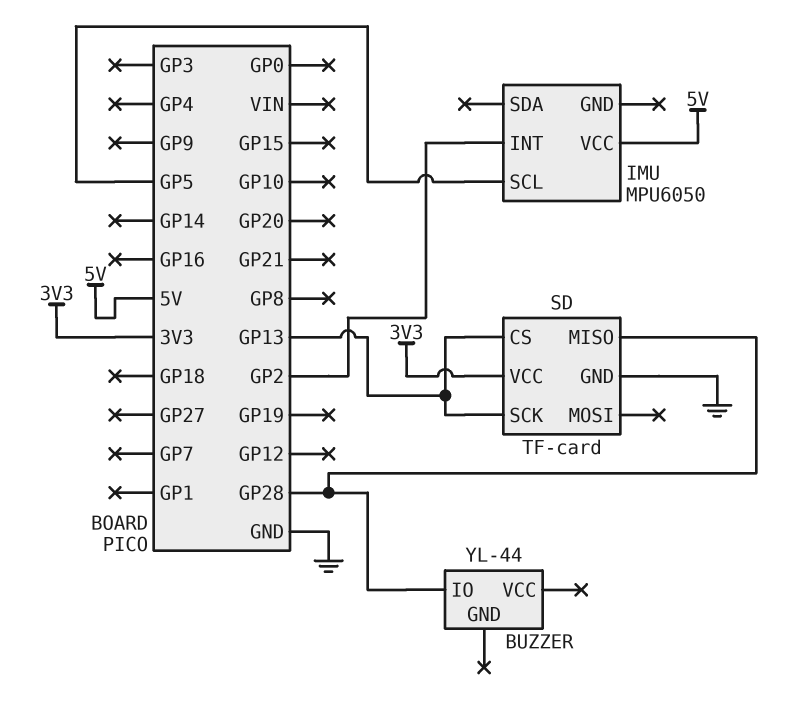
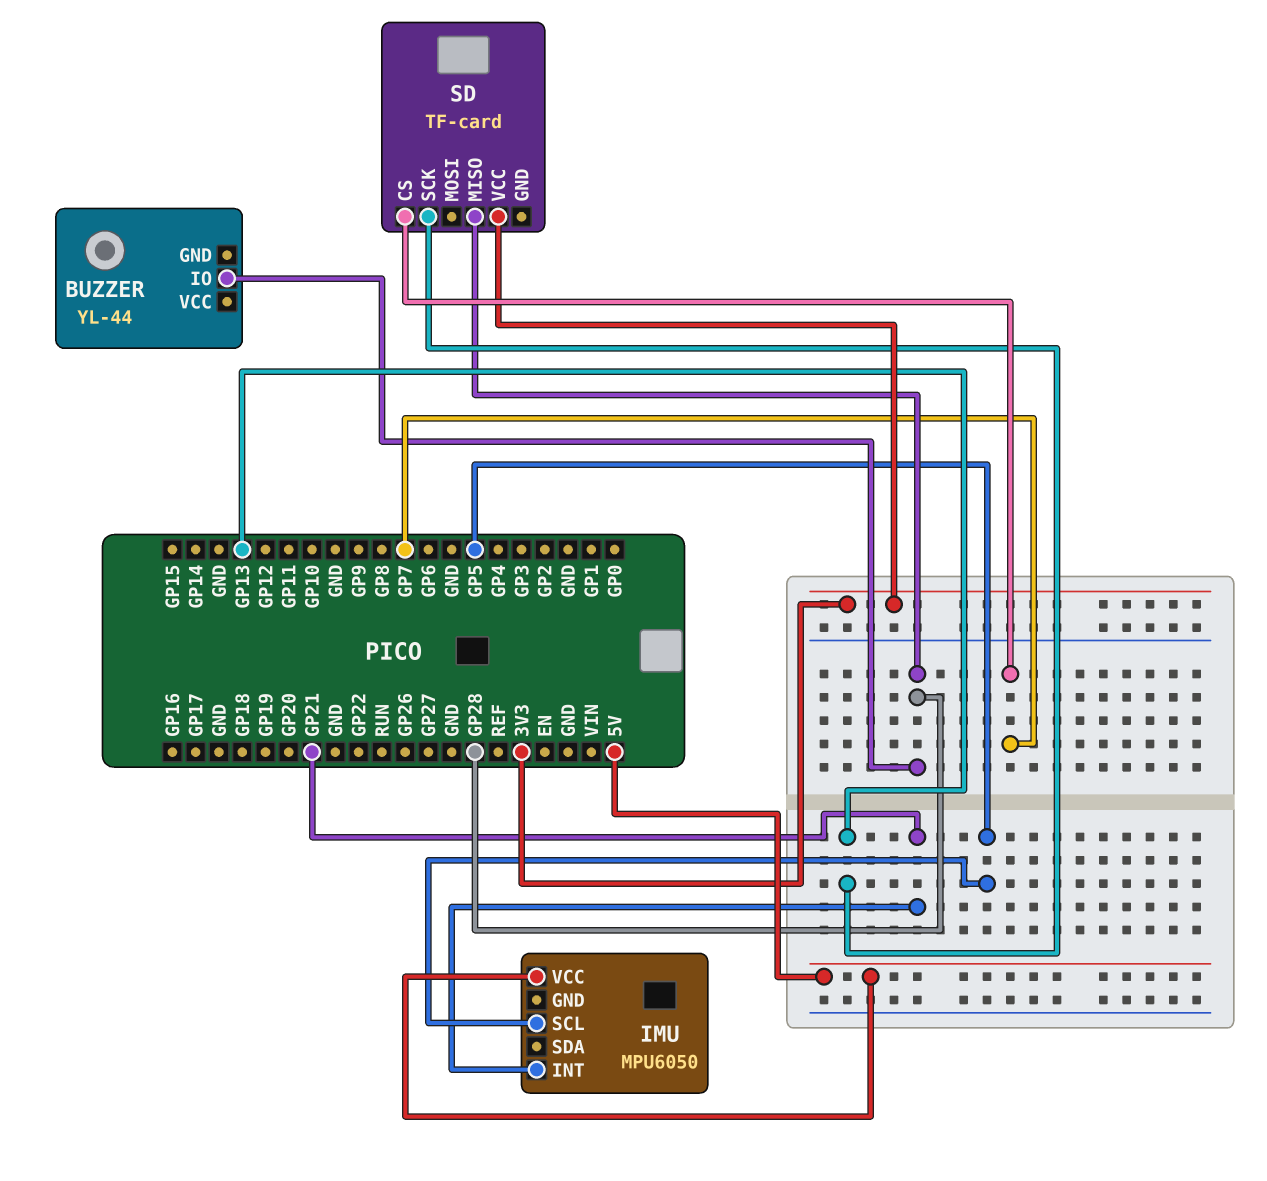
IMU pin INT: GP2 -> GP21
SD pin CS: GP13 -> GP7
SD pin GND: GND -> none

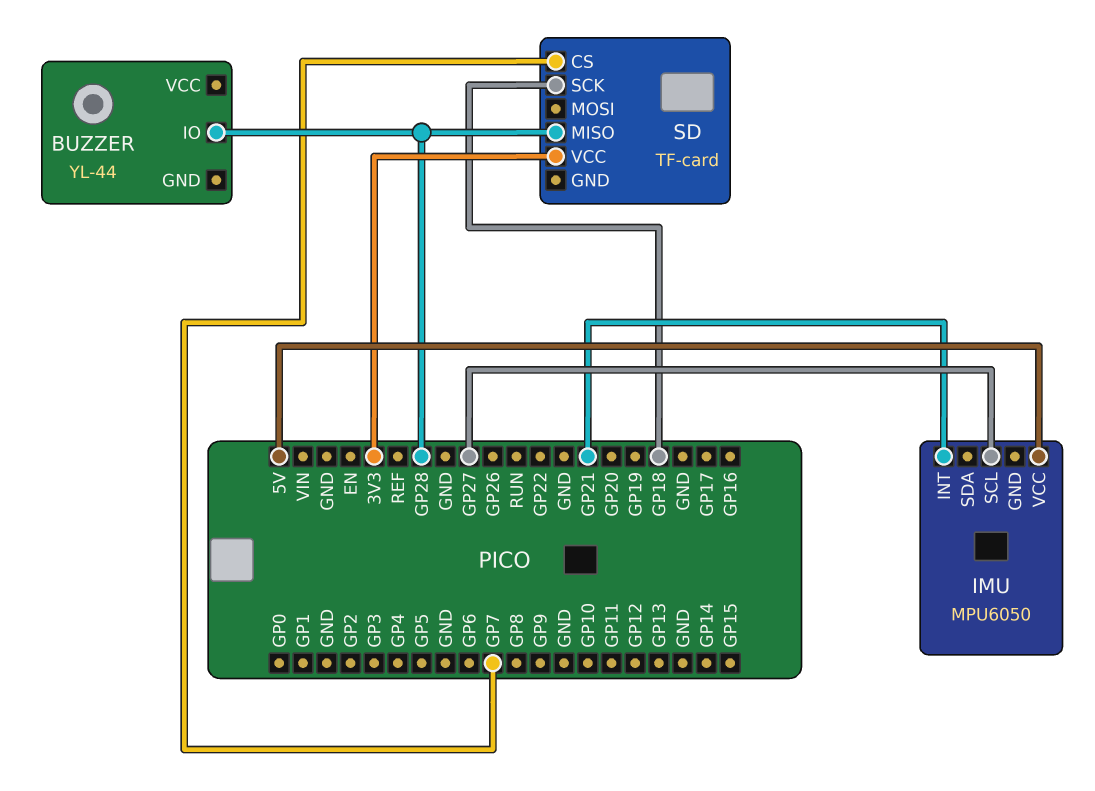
IMU pin SCL: GP5 -> GP27
SD pin SCK: GP13 -> GP18

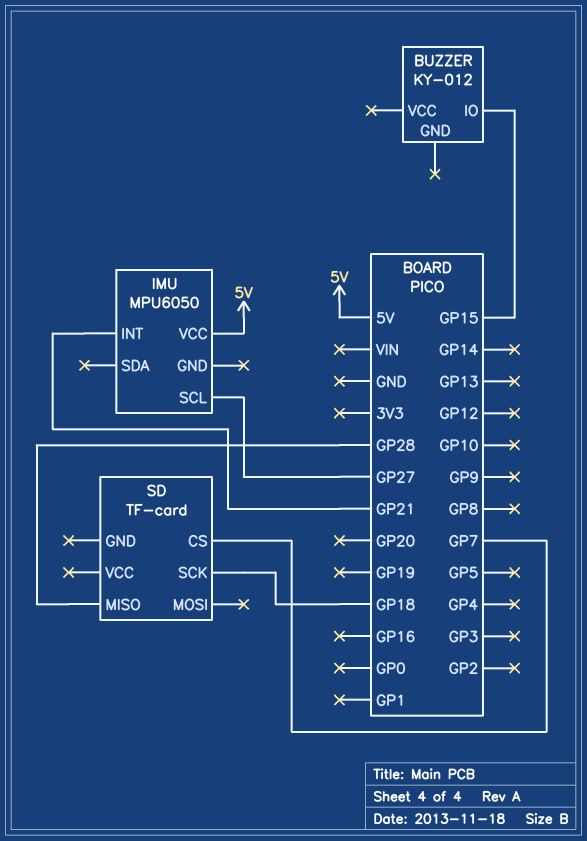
BUZZER: YL-44 -> KY-012
BUZZER pin IO: GP28 -> GP15
SD pin VCC: 3V3 -> none

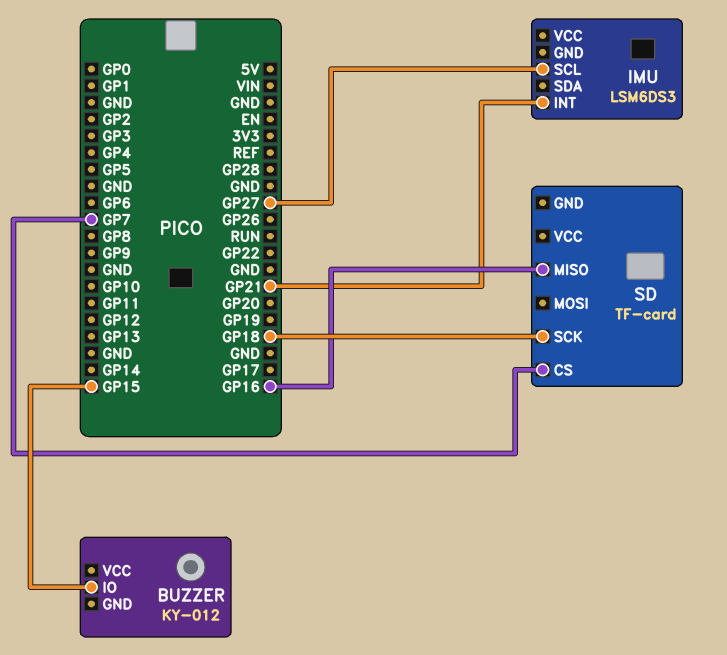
IMU: MPU6050 -> LSM6DS3
IMU pin VCC: 5V -> none
SD pin MISO: GP28 -> GP16

